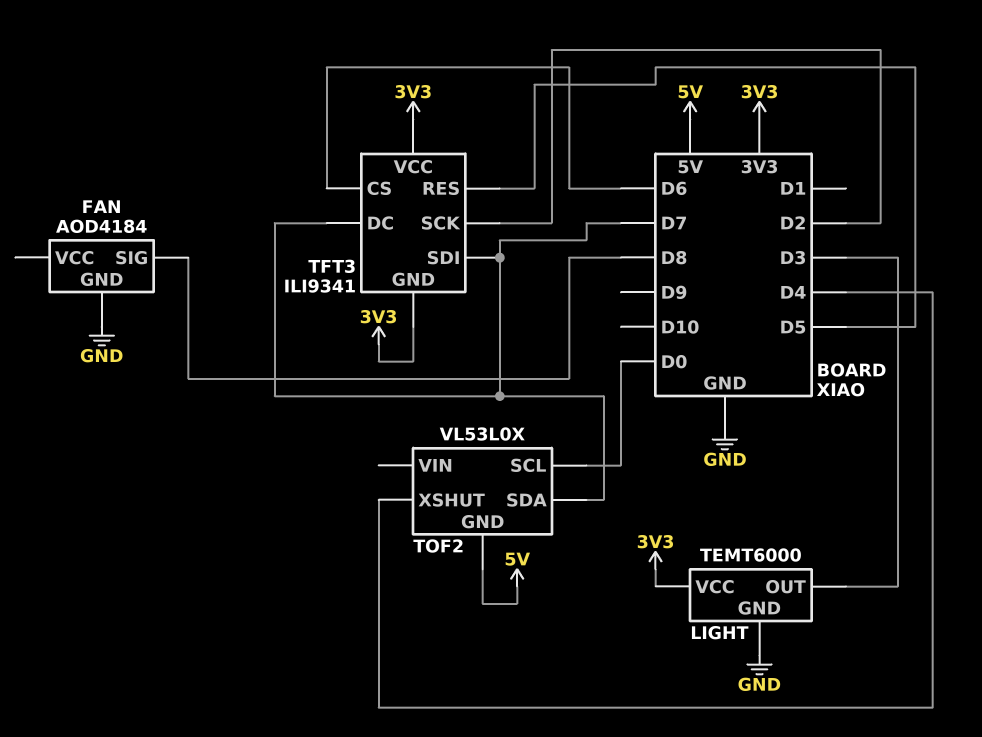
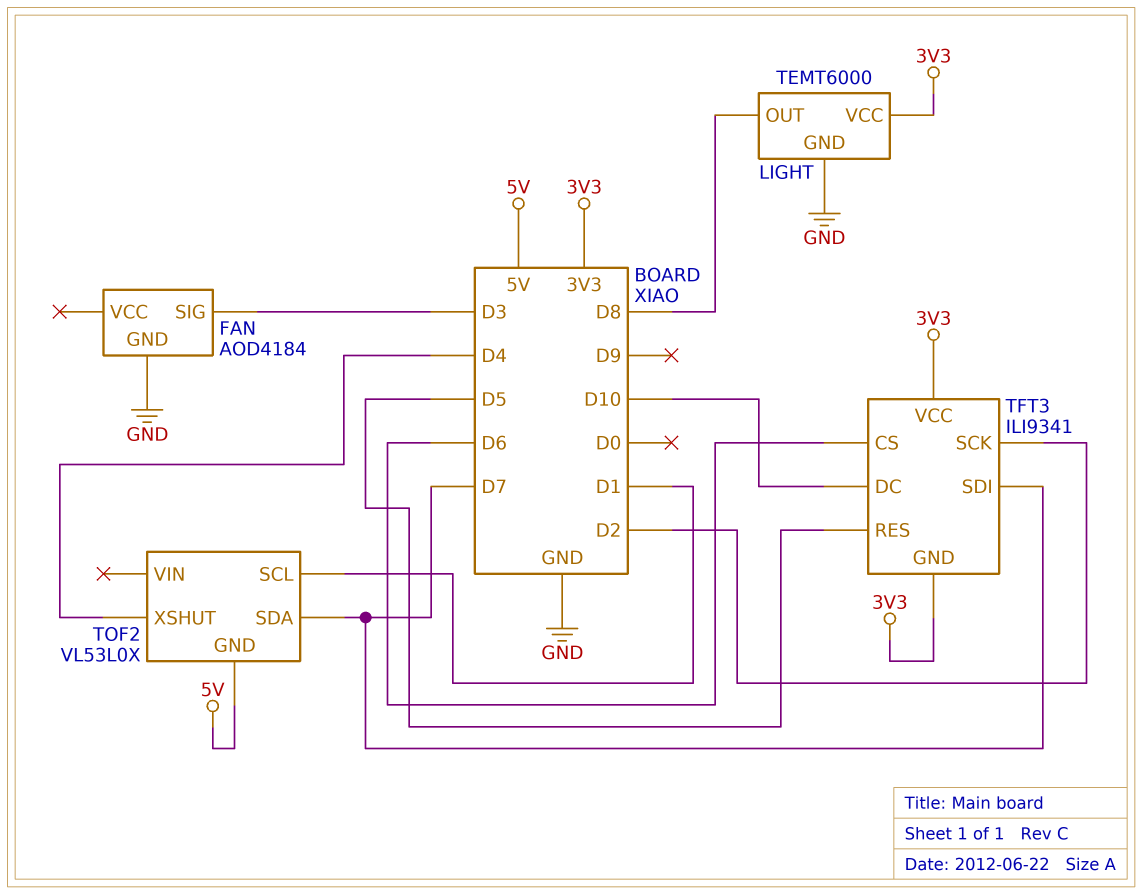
FAN pin SIG: D8 -> D3
LIGHT pin OUT: D3 -> D8
TFT3 pin DC: D7 -> D10
TOF2 pin SCL: D0 -> D1

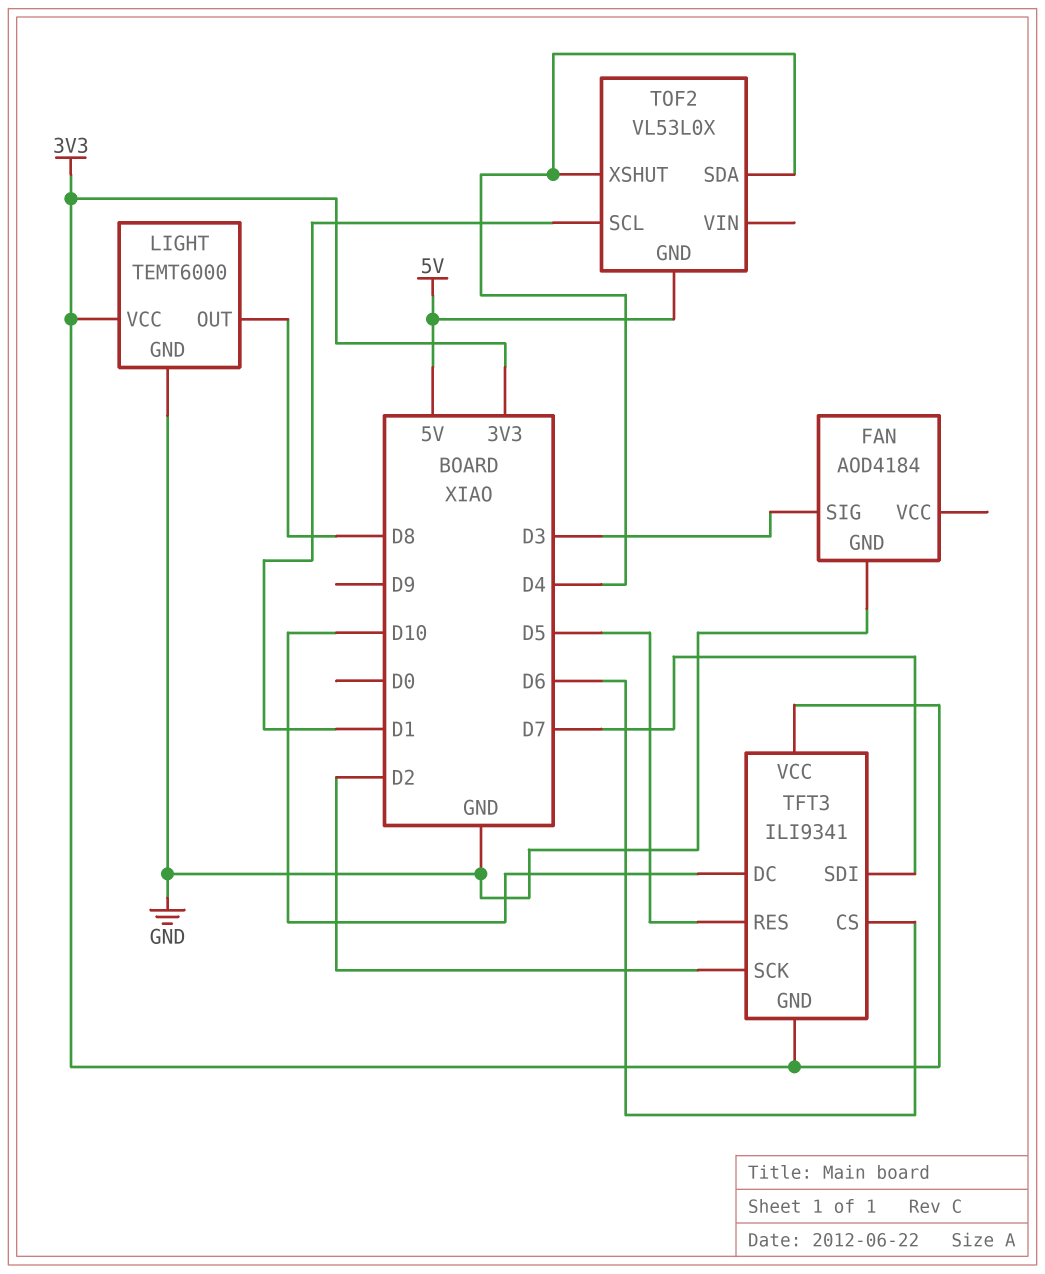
TOF2 pin SDA: D7 -> D4

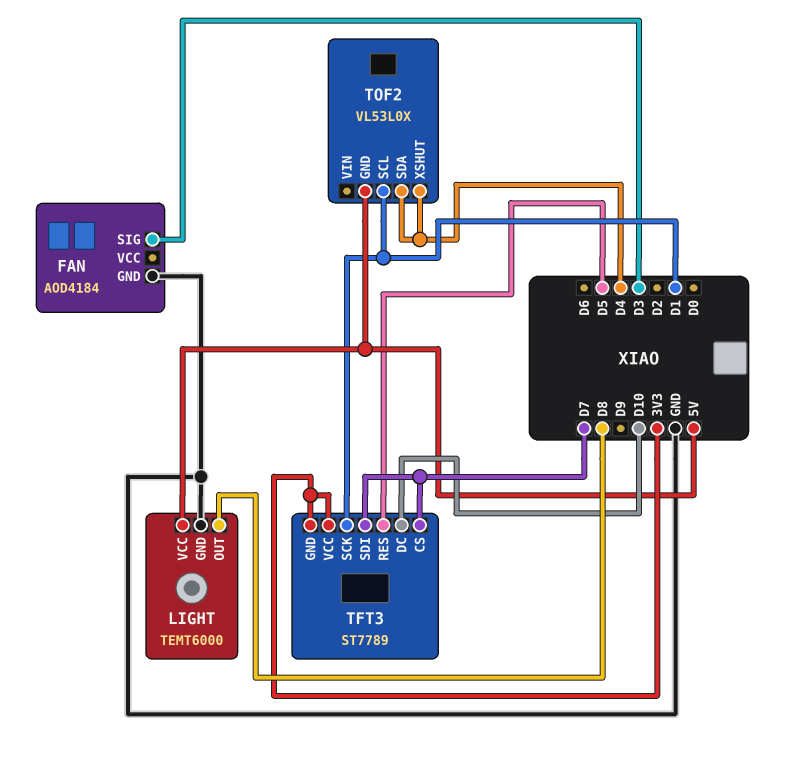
LIGHT pin VCC: 3V3 -> 5V
TFT3: ILI9341 -> ST7789
TFT3 pin CS: D6 -> D7
TFT3 pin SCK: D2 -> D1

